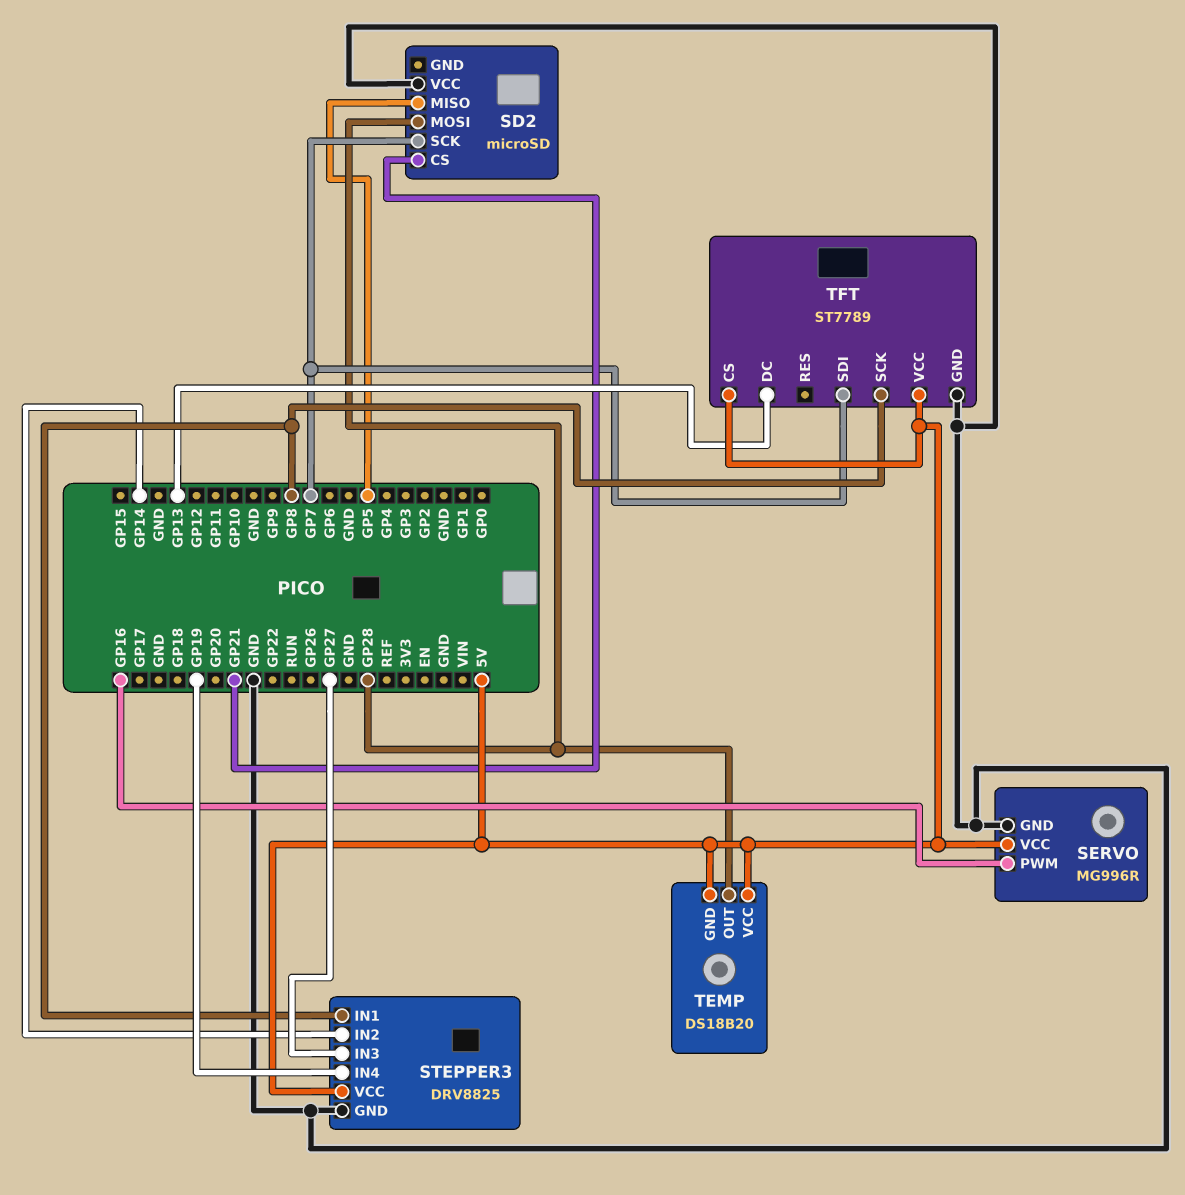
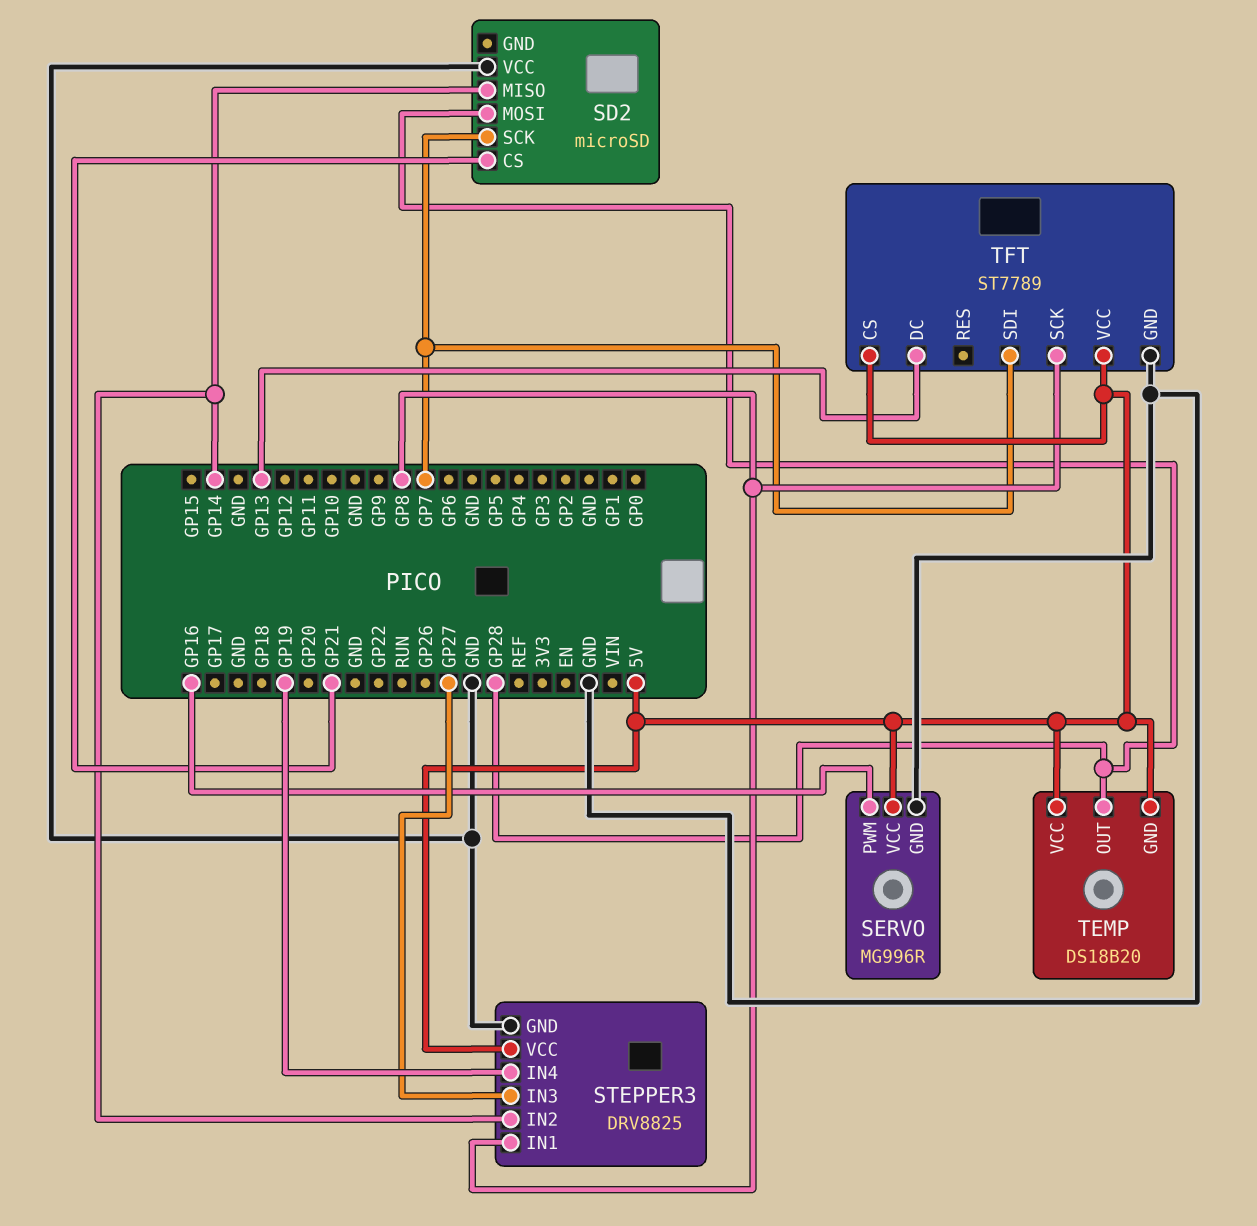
SD2 pin MISO: GP5 -> GP14

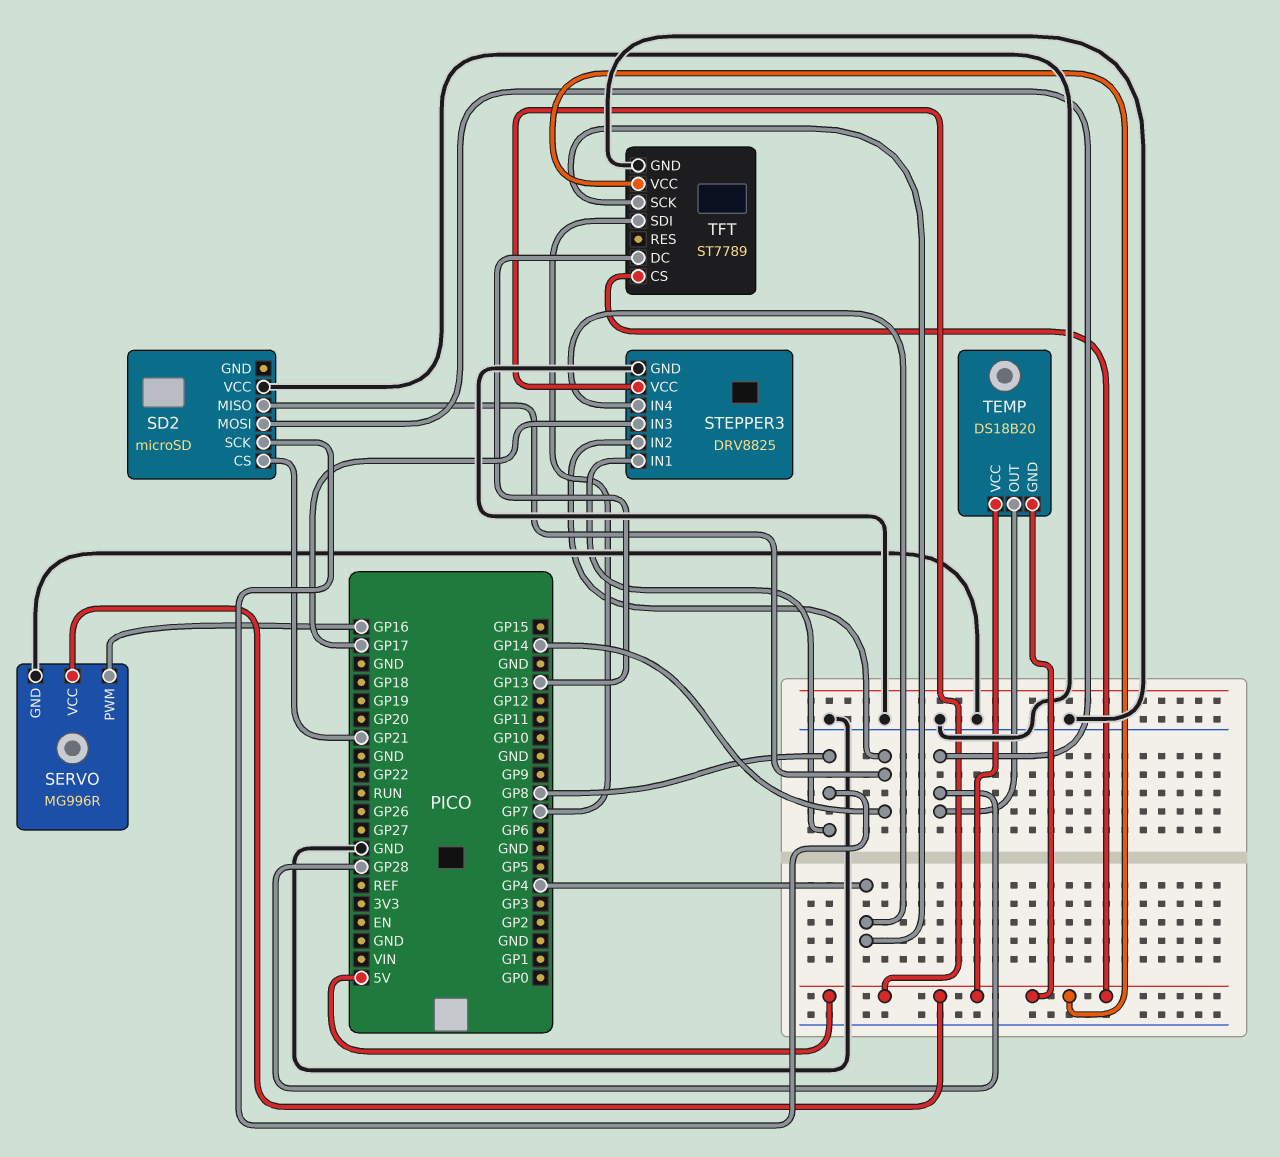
SD2 pin SCK: GP7 -> GP8
STEPPER3 pin IN3: GP27 -> GP17
STEPPER3 pin IN4: GP19 -> GP4
TFT pin SCK: GP8 -> GP4

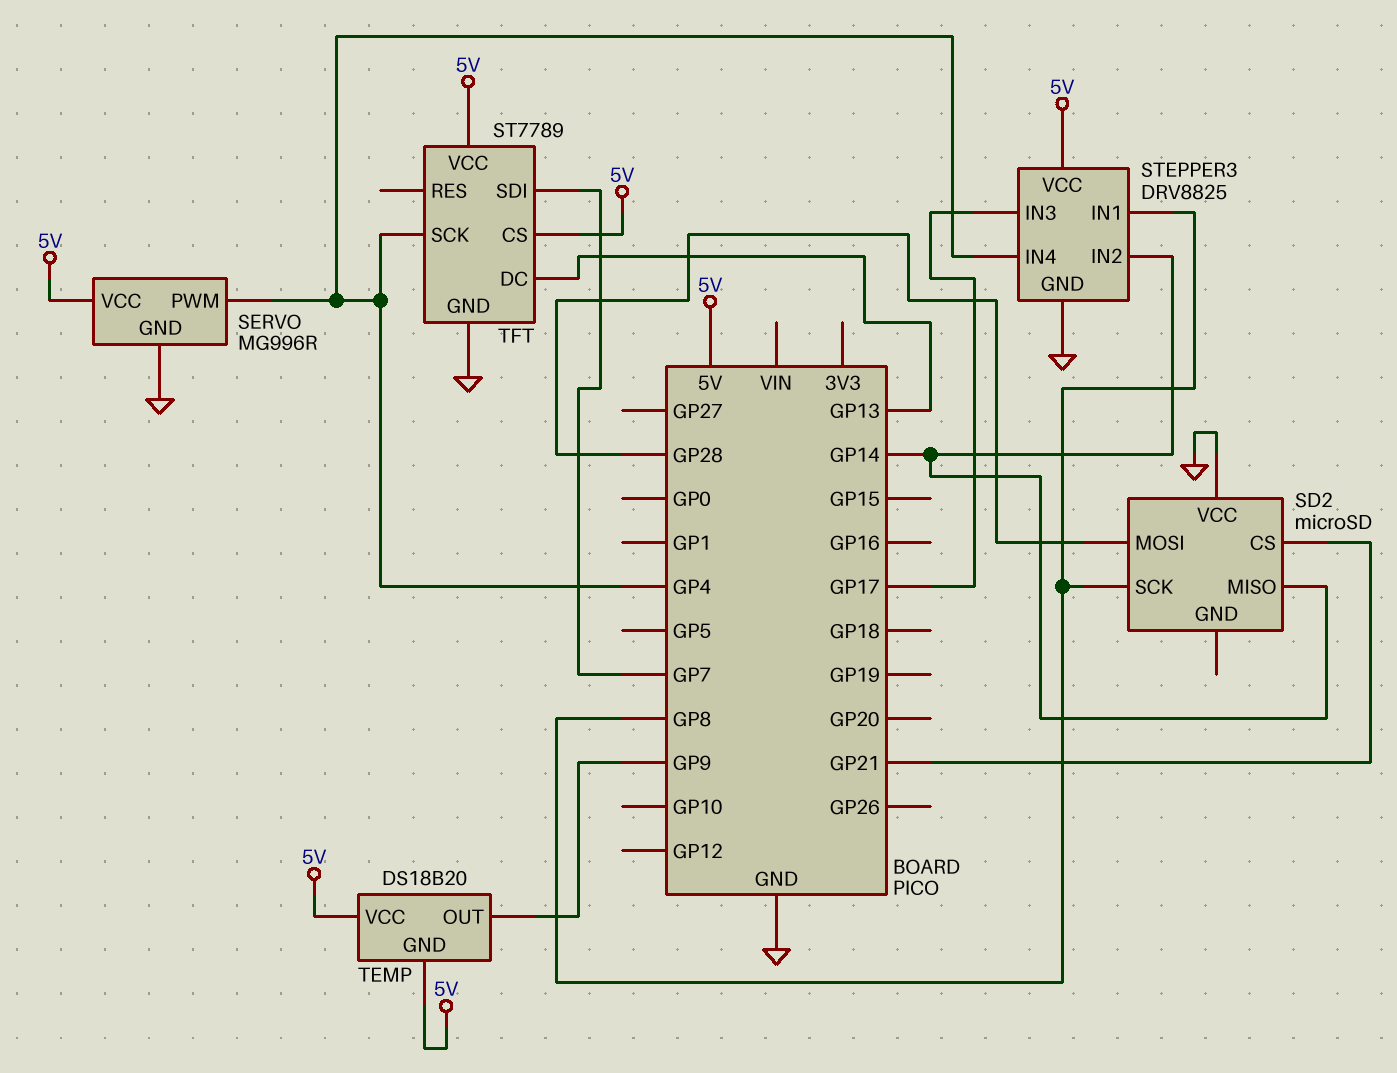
SERVO pin PWM: GP16 -> GP4
TEMP pin OUT: GP28 -> GP9

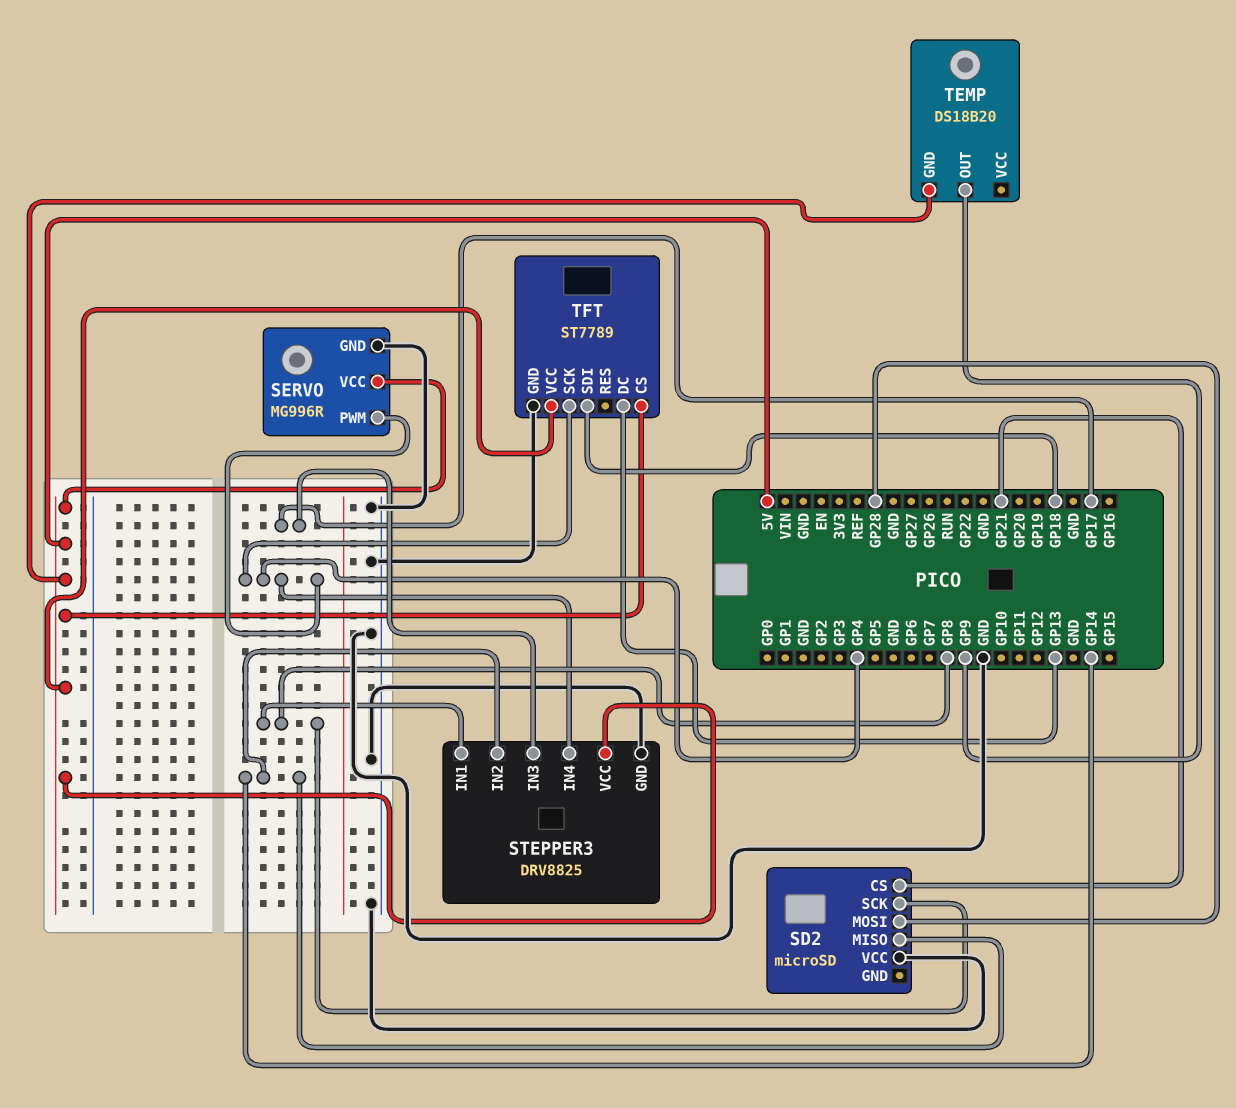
TEMP pin VCC: 5V -> none
TFT pin SDI: GP7 -> GP18

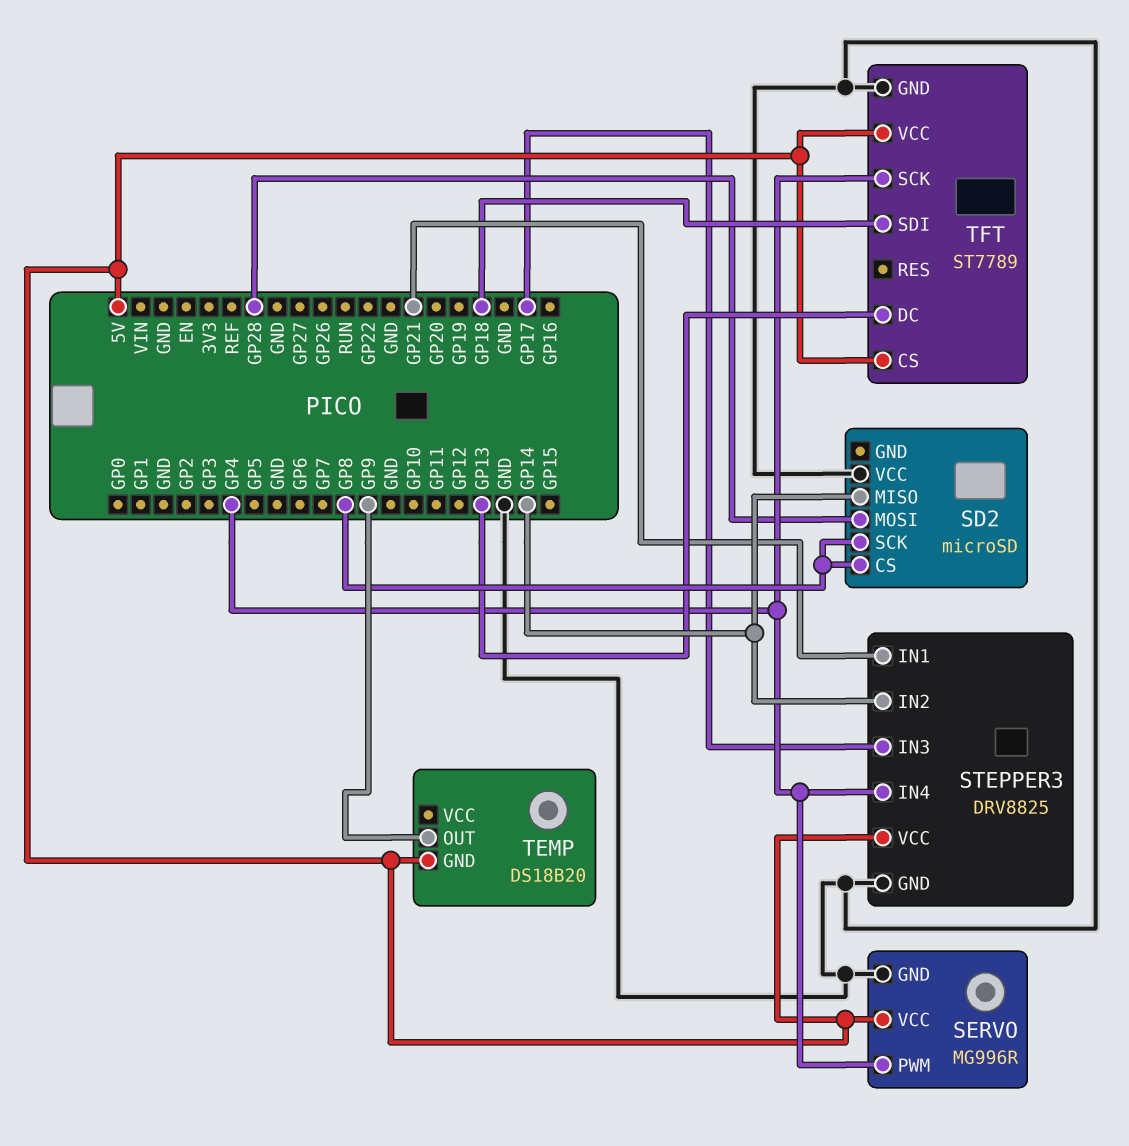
SD2 pin CS: GP21 -> GP8
STEPPER3 pin IN1: GP8 -> GP21

